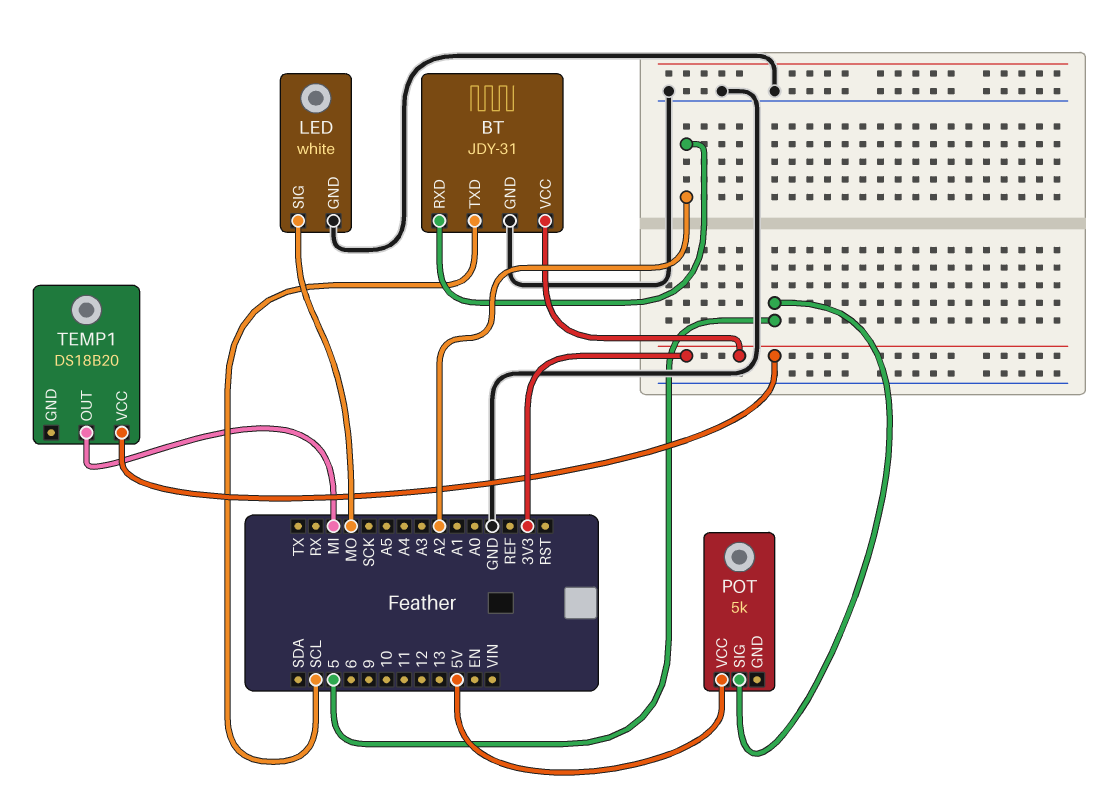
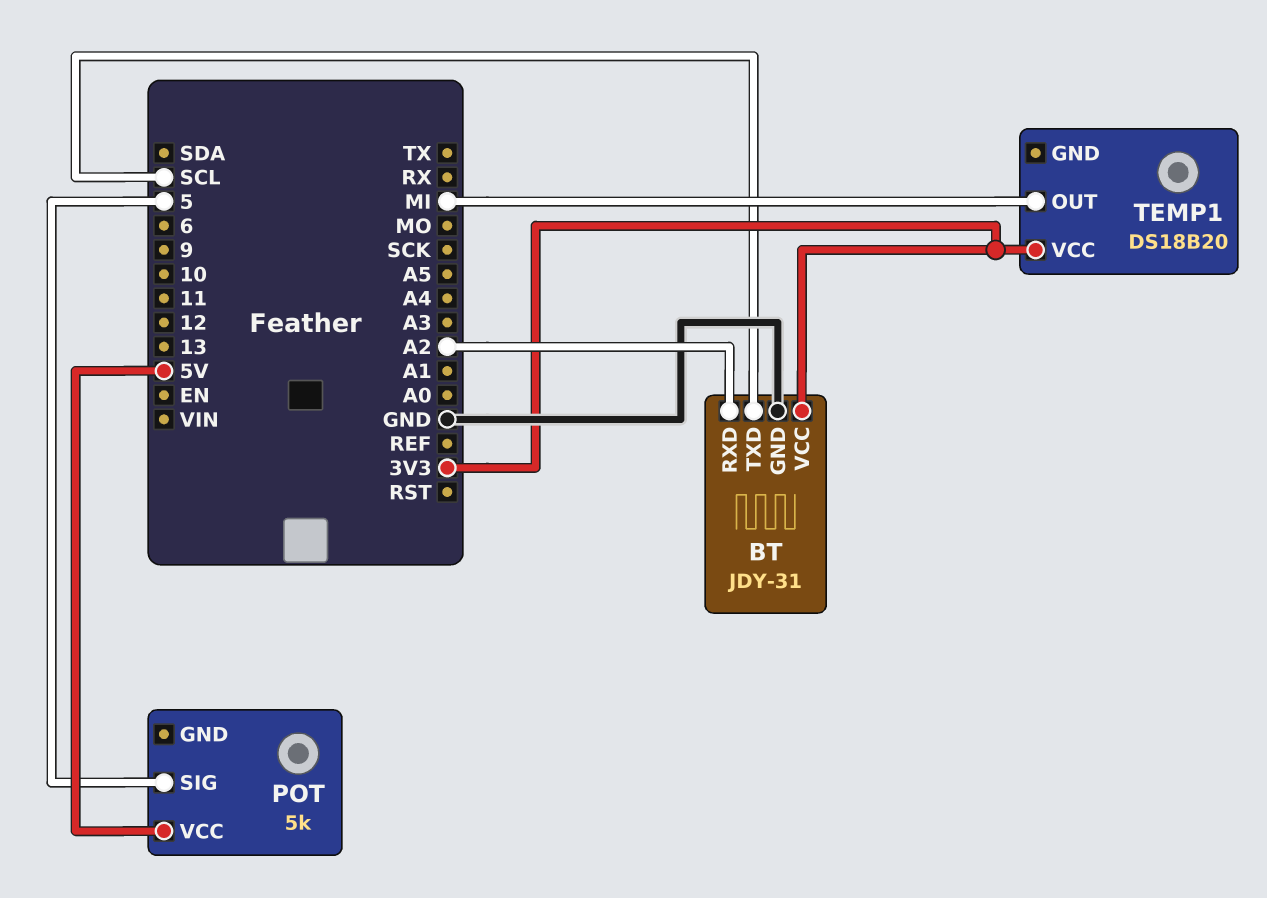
LED: white -> none
LED pin GND: GND -> none
LED pin SIG: MO -> none

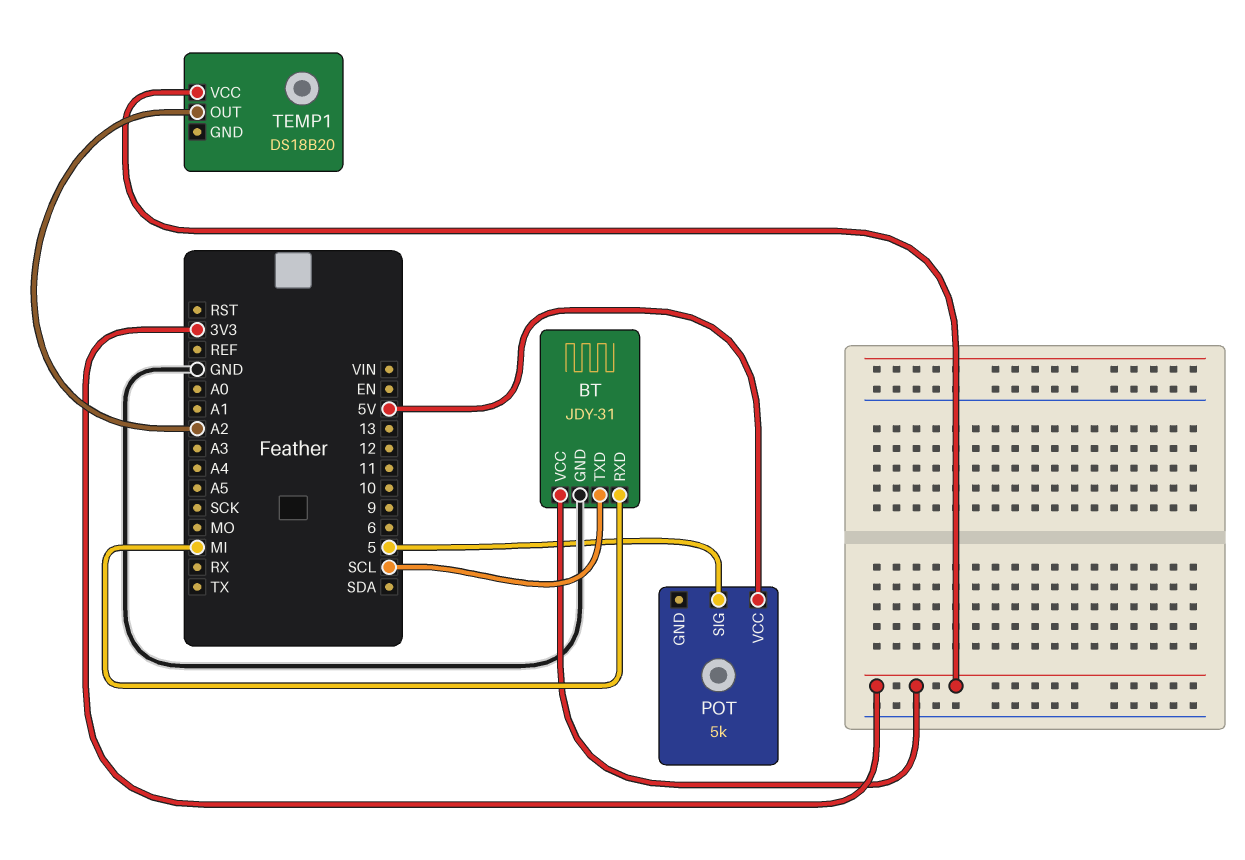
BT pin RXD: A2 -> MI
TEMP1 pin OUT: MI -> A2

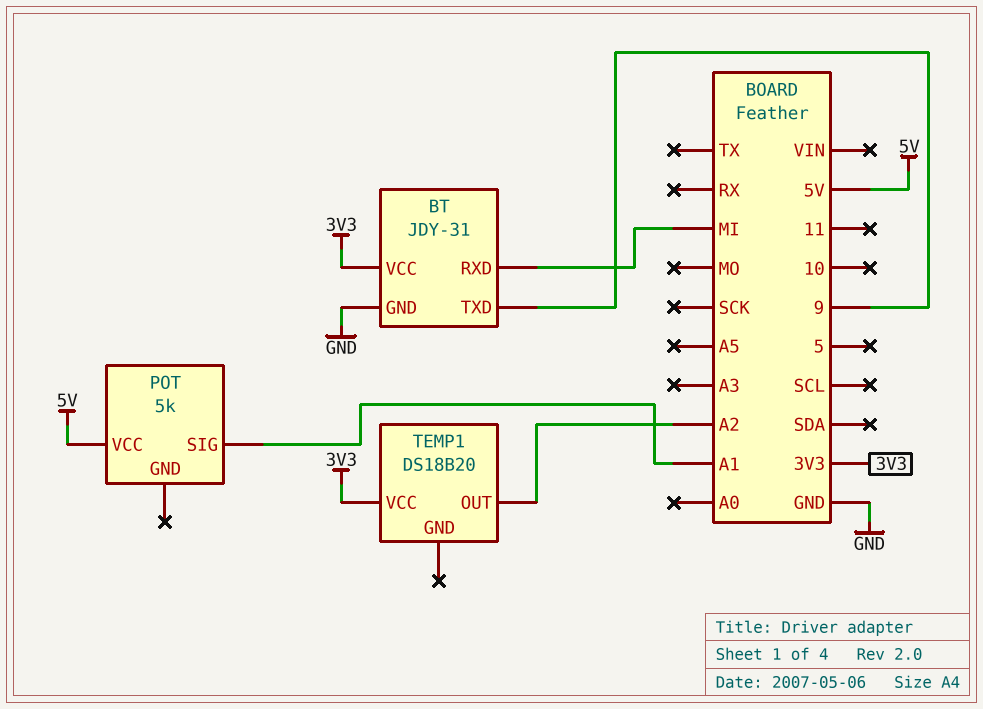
BT pin TXD: SCL -> 9
POT pin SIG: 5 -> A1

